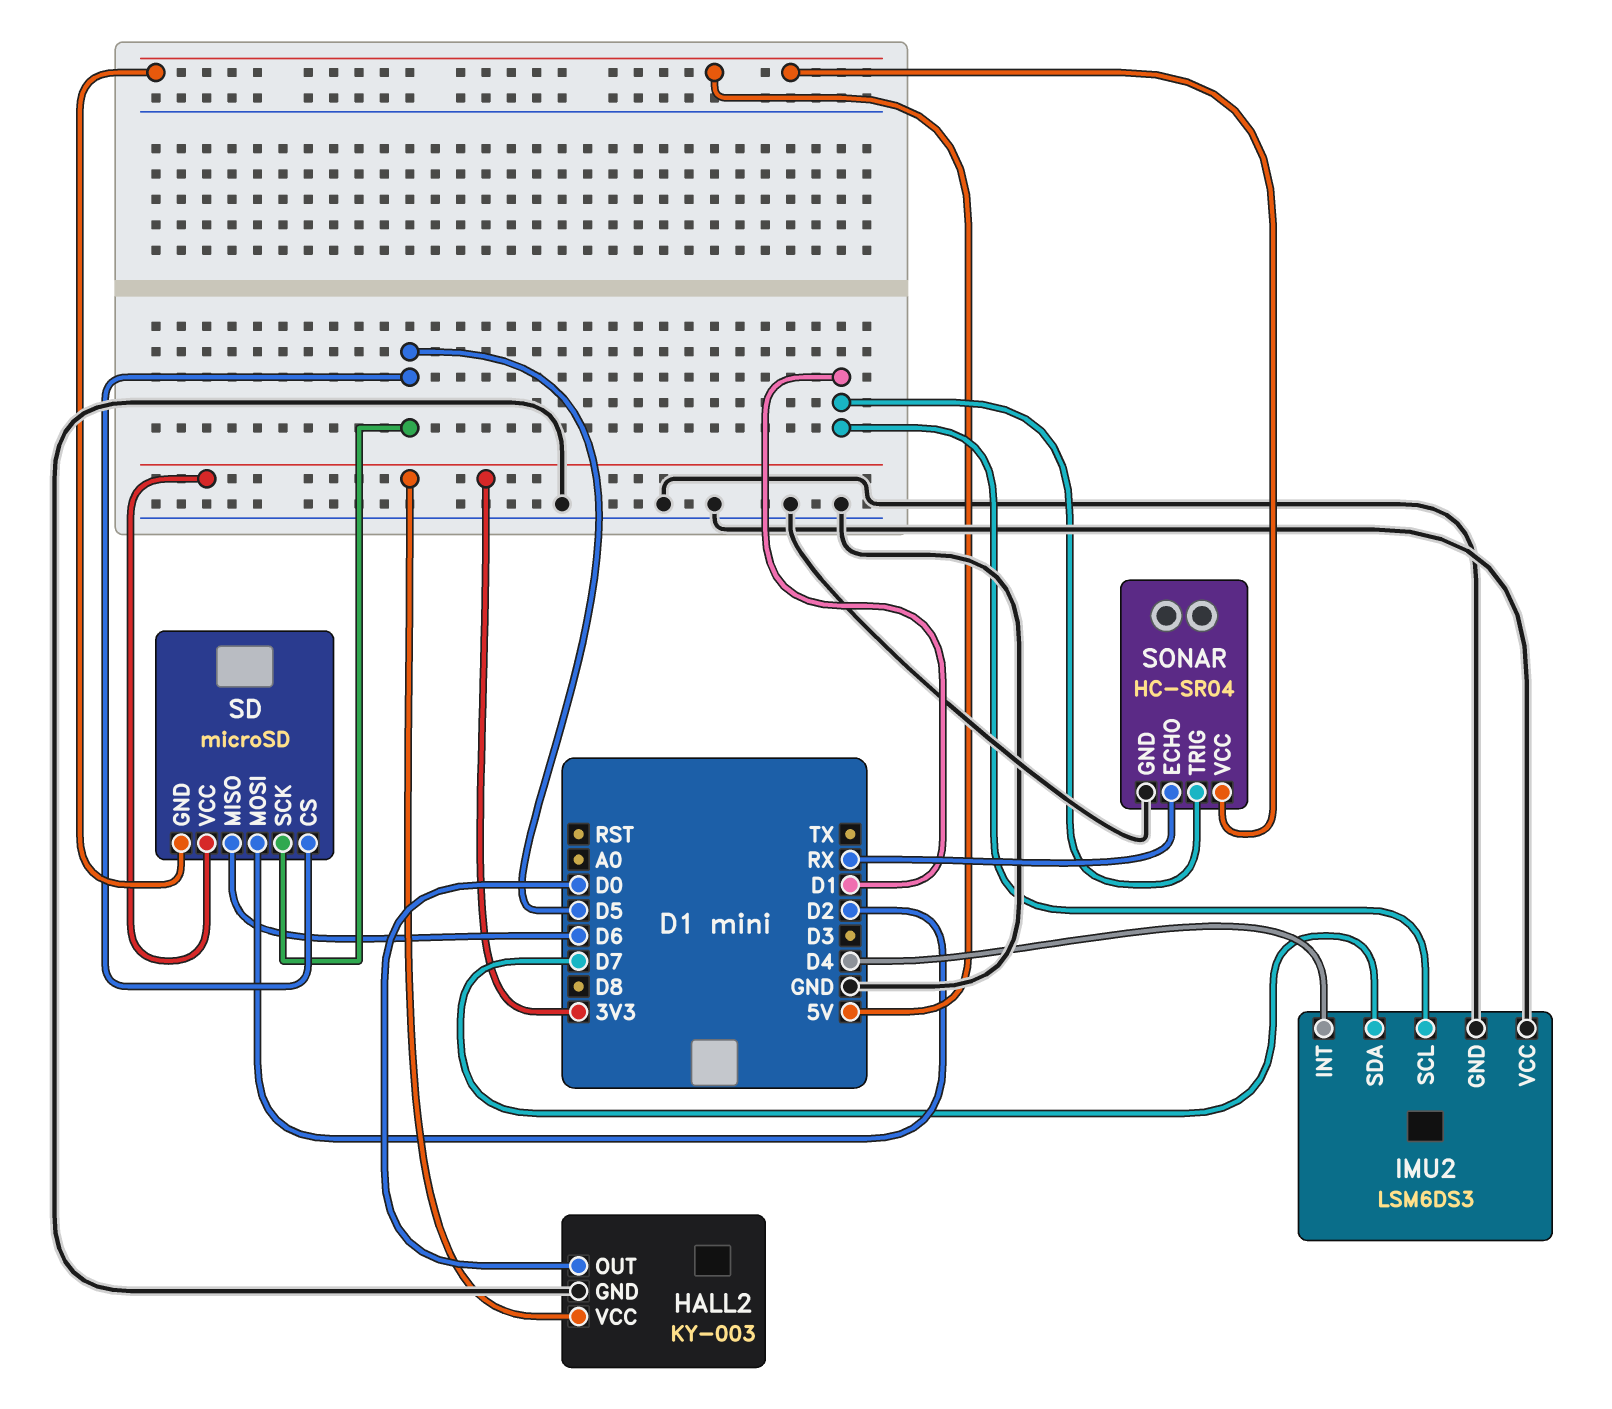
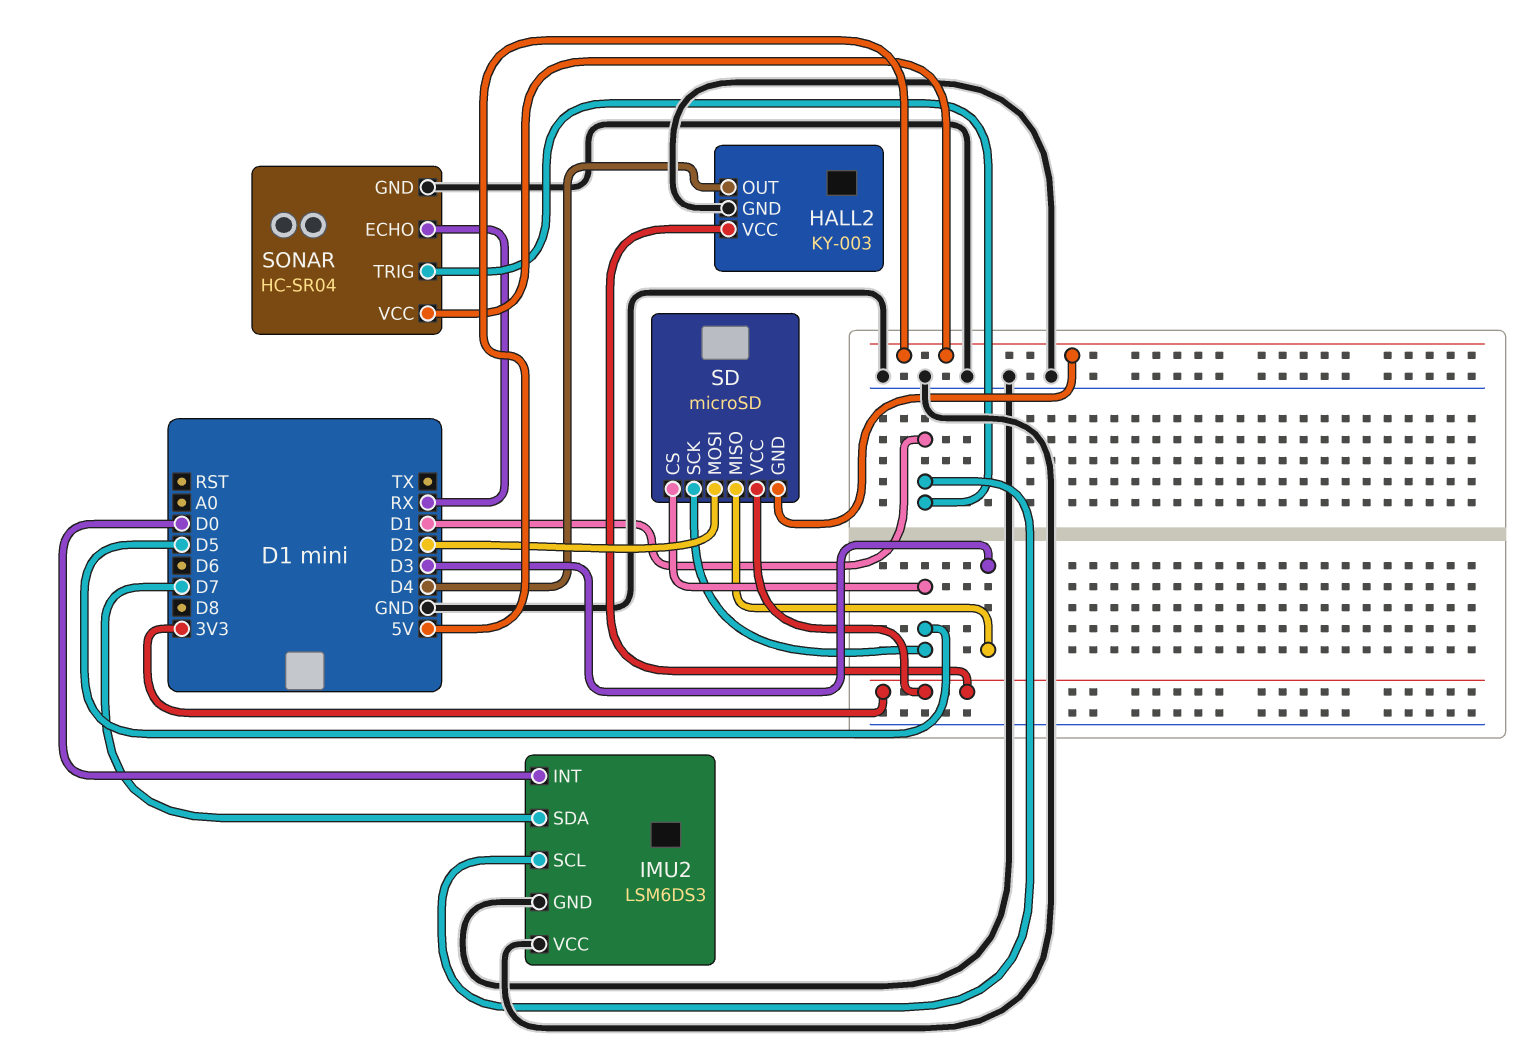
HALL2 pin OUT: D0 -> D4
IMU2 pin INT: D4 -> D0
SD pin MISO: D6 -> D3

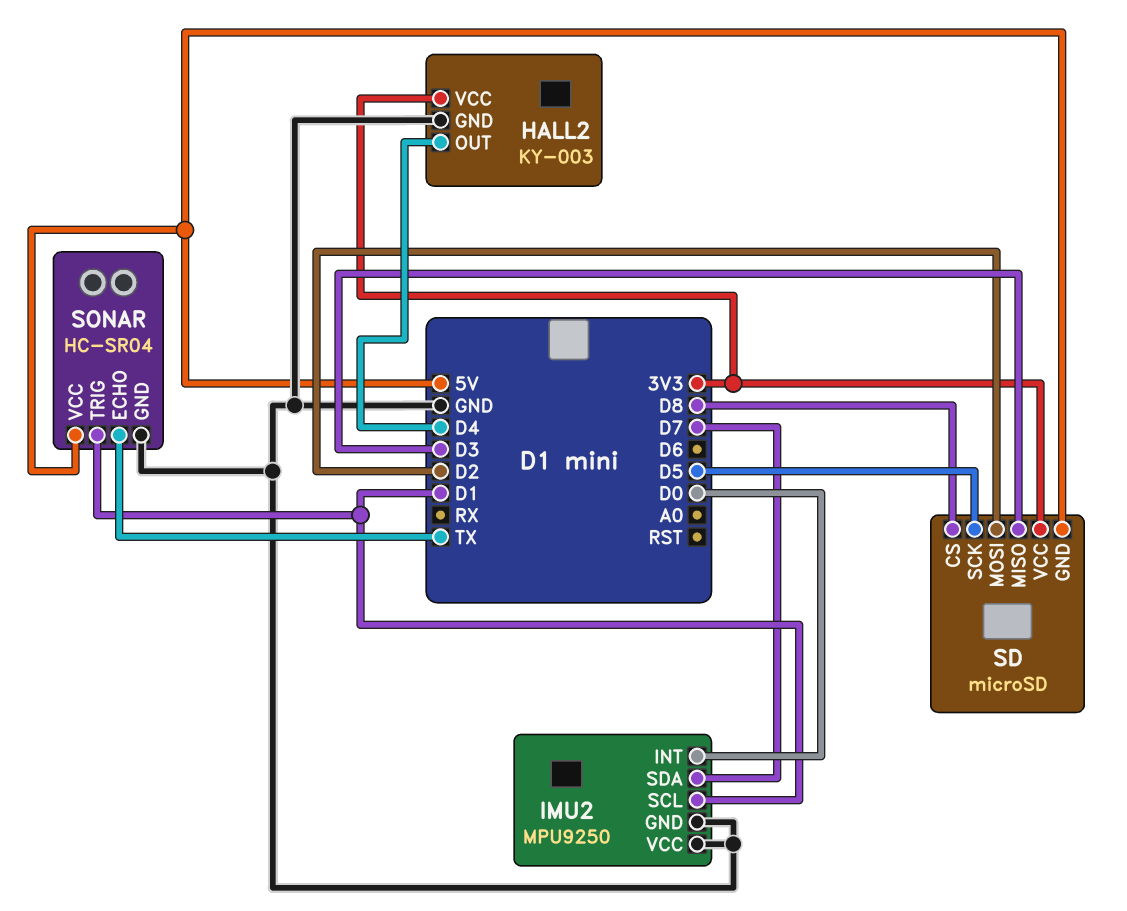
IMU2: LSM6DS3 -> MPU9250
SD pin CS: D5 -> D8
SONAR pin ECHO: RX -> TX

